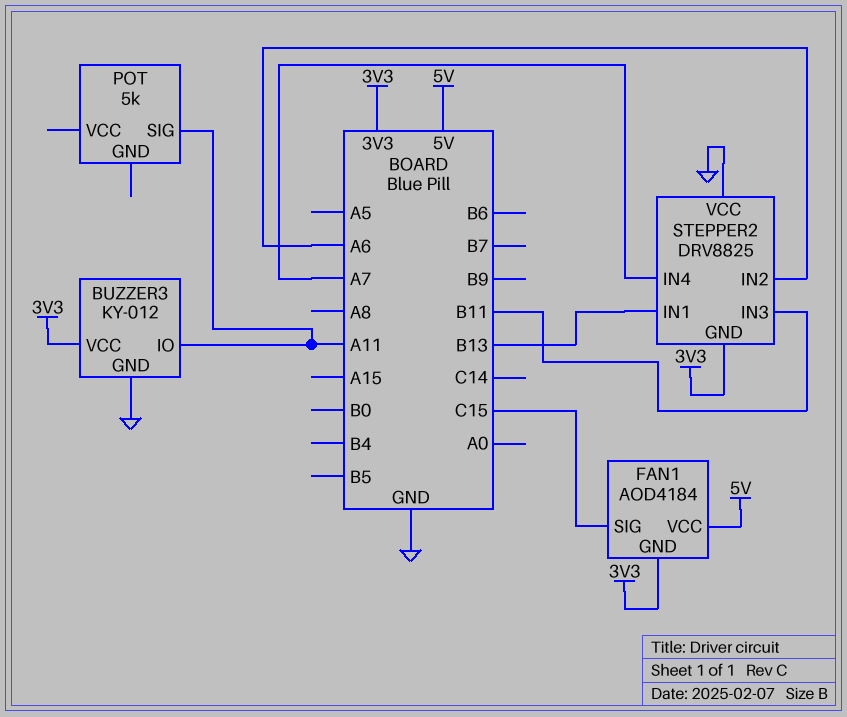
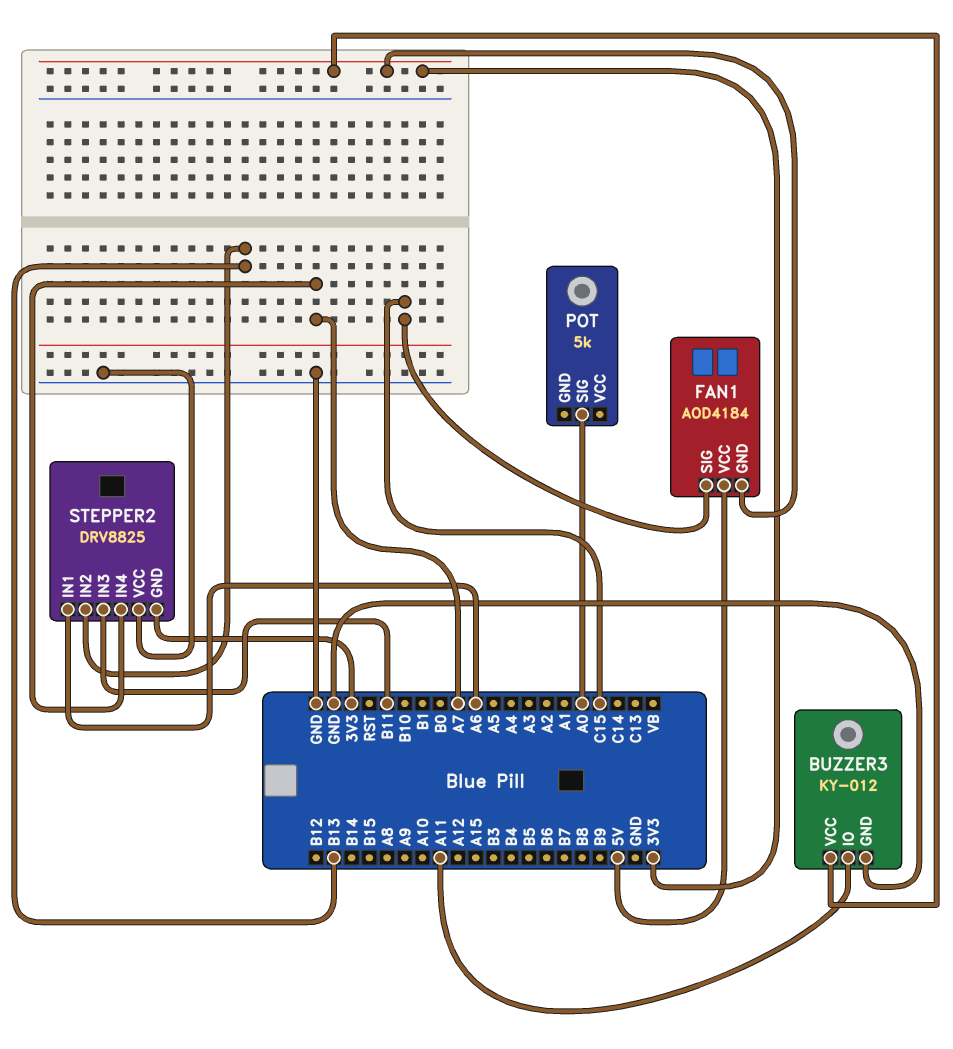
POT pin SIG: A11 -> A0
STEPPER2 pin IN1: B13 -> A6
STEPPER2 pin IN2: A6 -> B13

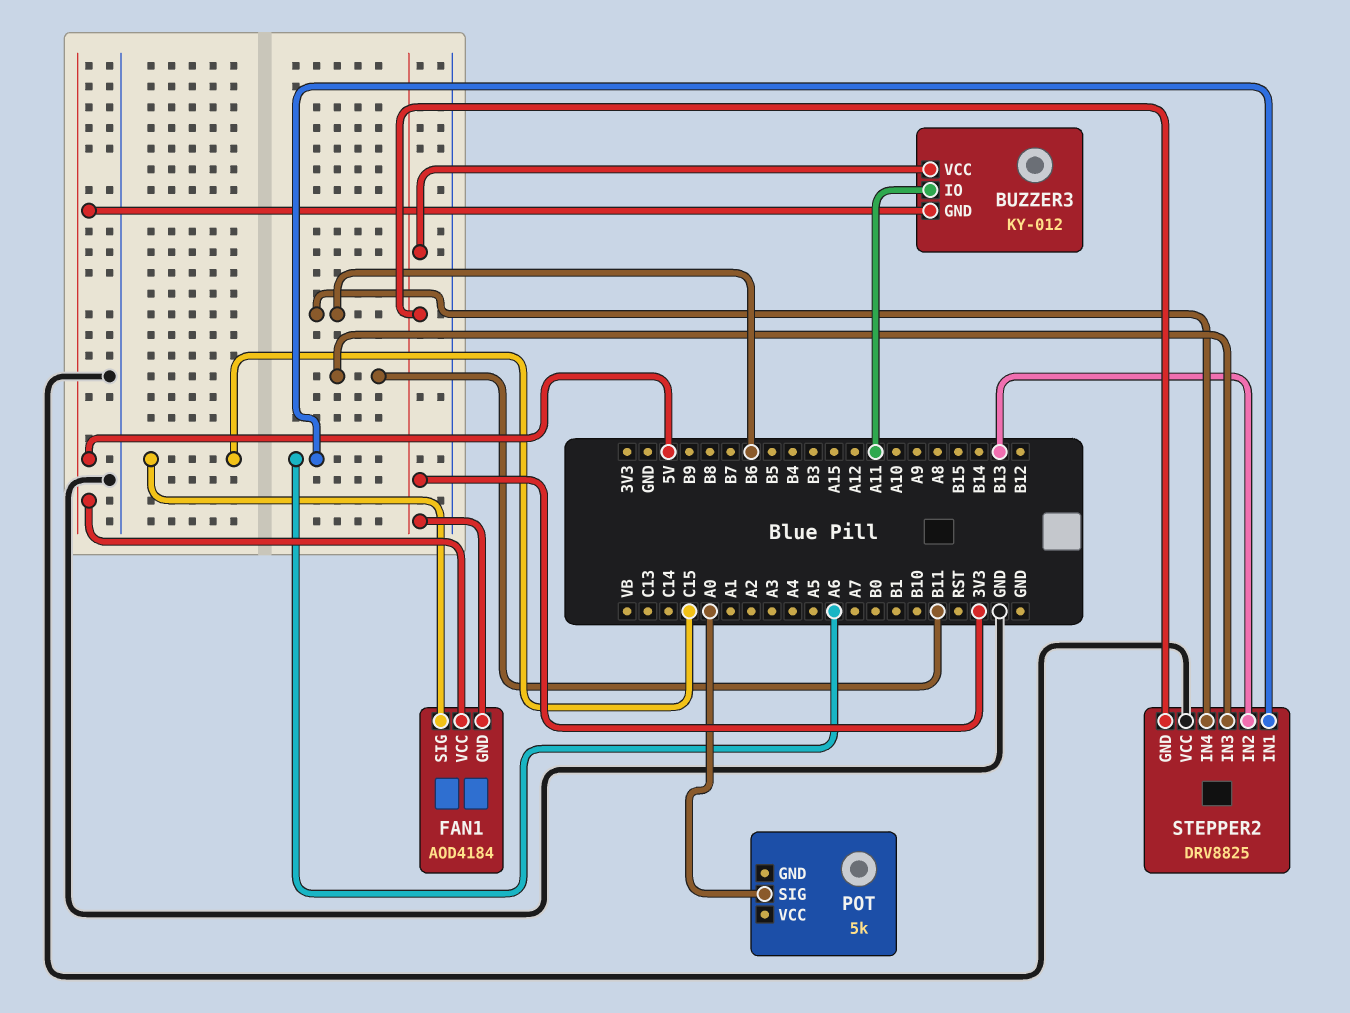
BUZZER3 pin GND: GND -> 5V
STEPPER2 pin IN4: A7 -> B6

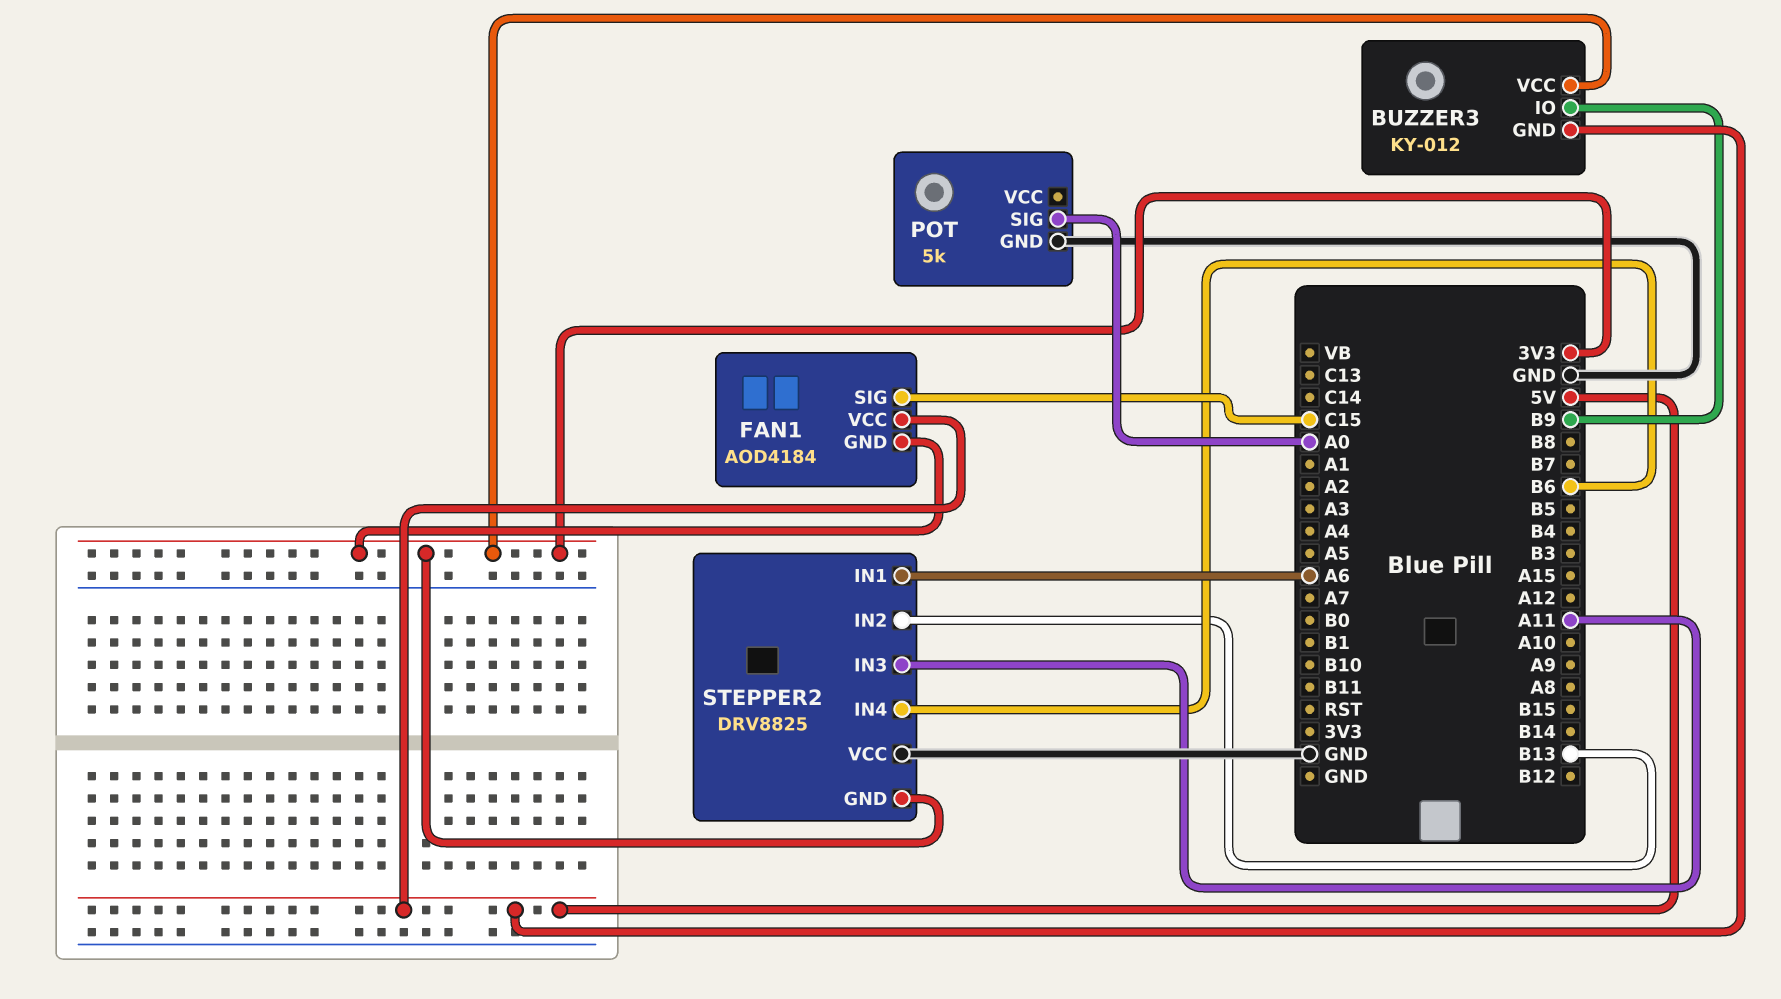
BUZZER3 pin IO: A11 -> B9
POT pin GND: none -> GND
STEPPER2 pin IN3: B11 -> A11

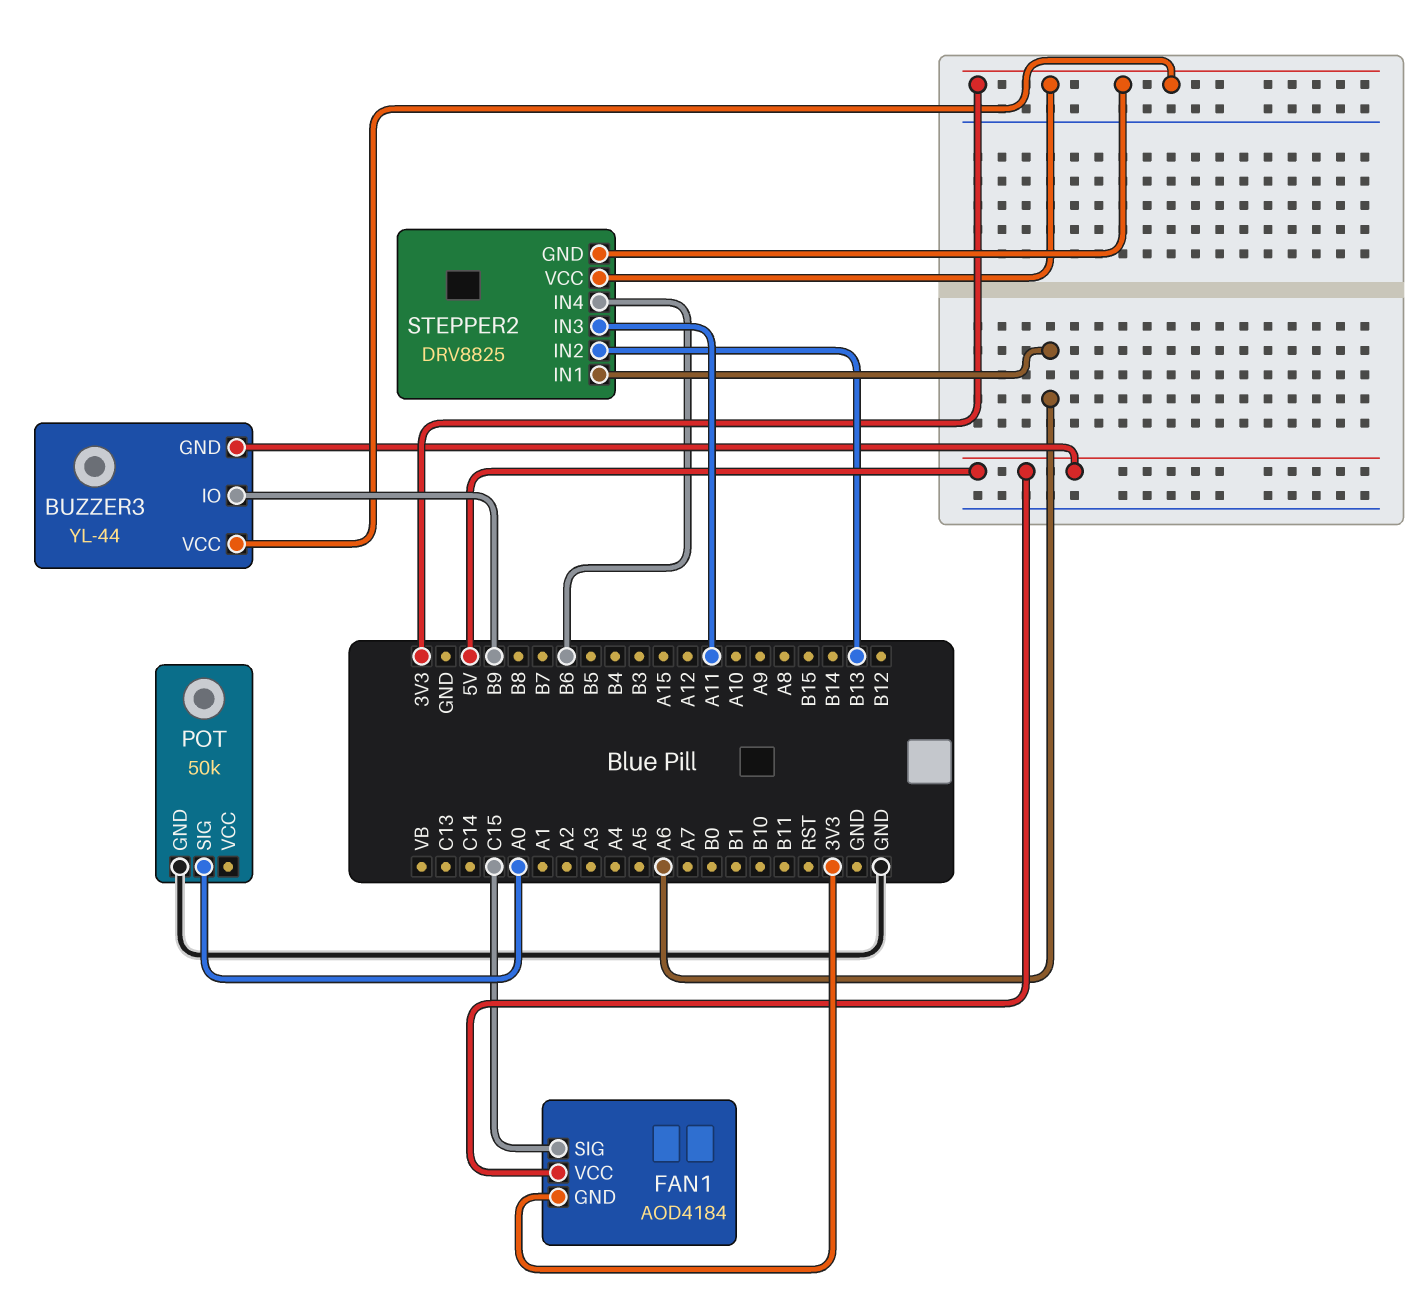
BUZZER3: KY-012 -> YL-44
POT: 5k -> 50k
STEPPER2 pin VCC: GND -> 3V3

